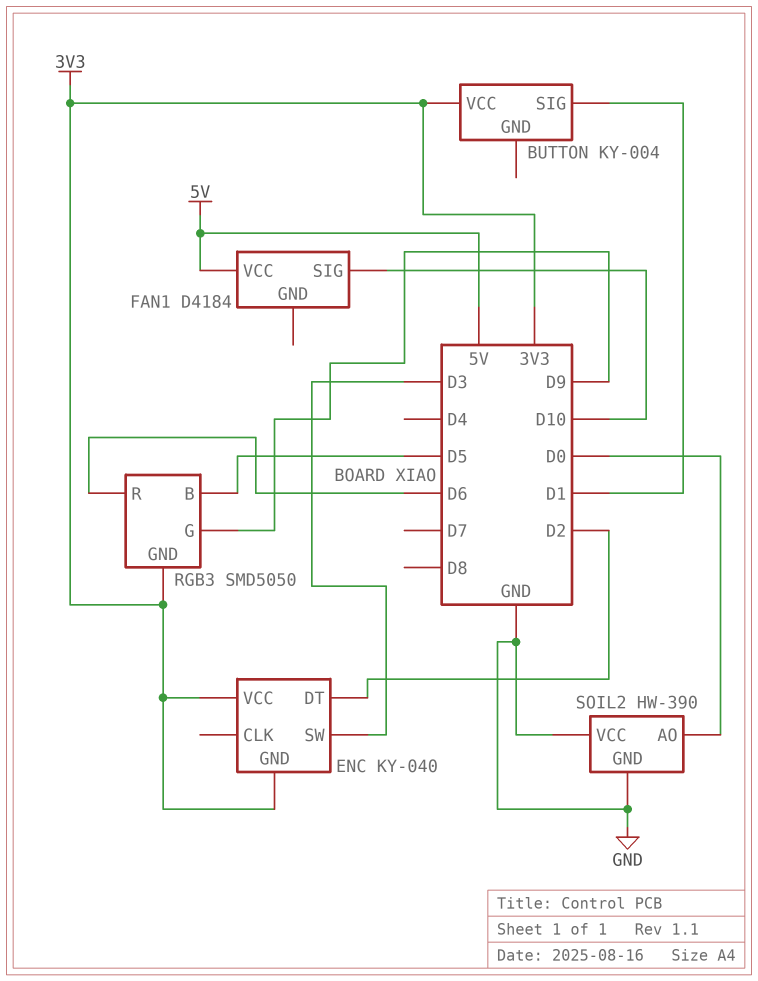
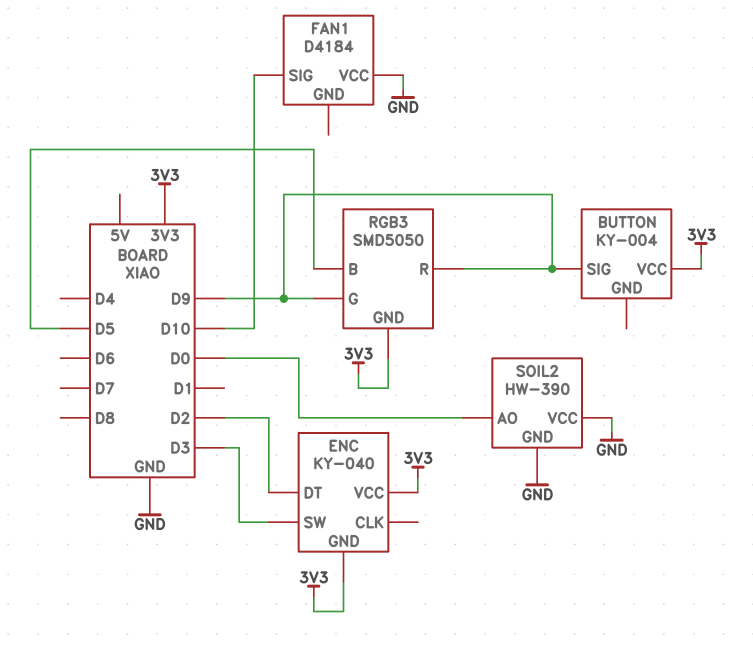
BUTTON pin SIG: D1 -> D9
FAN1 pin VCC: 5V -> GND
RGB3 pin R: D6 -> D9

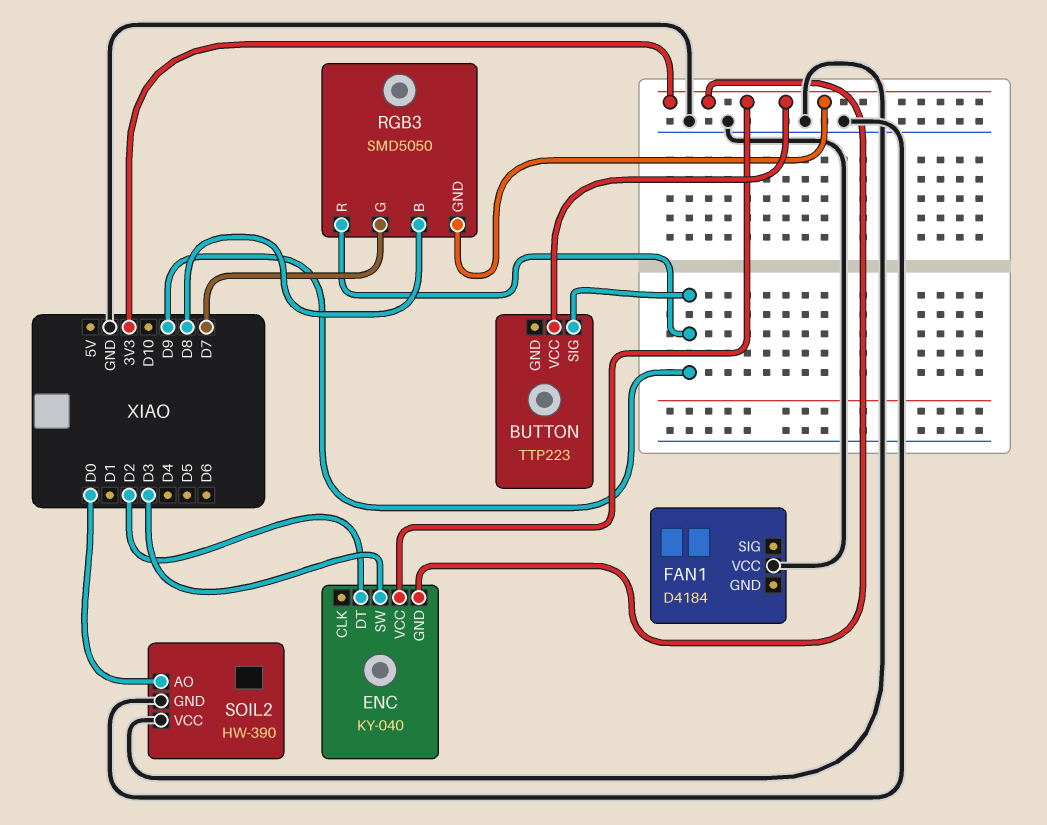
BUTTON: KY-004 -> TTP223
FAN1 pin SIG: D10 -> none
RGB3 pin B: D5 -> D8
RGB3 pin G: D9 -> D7

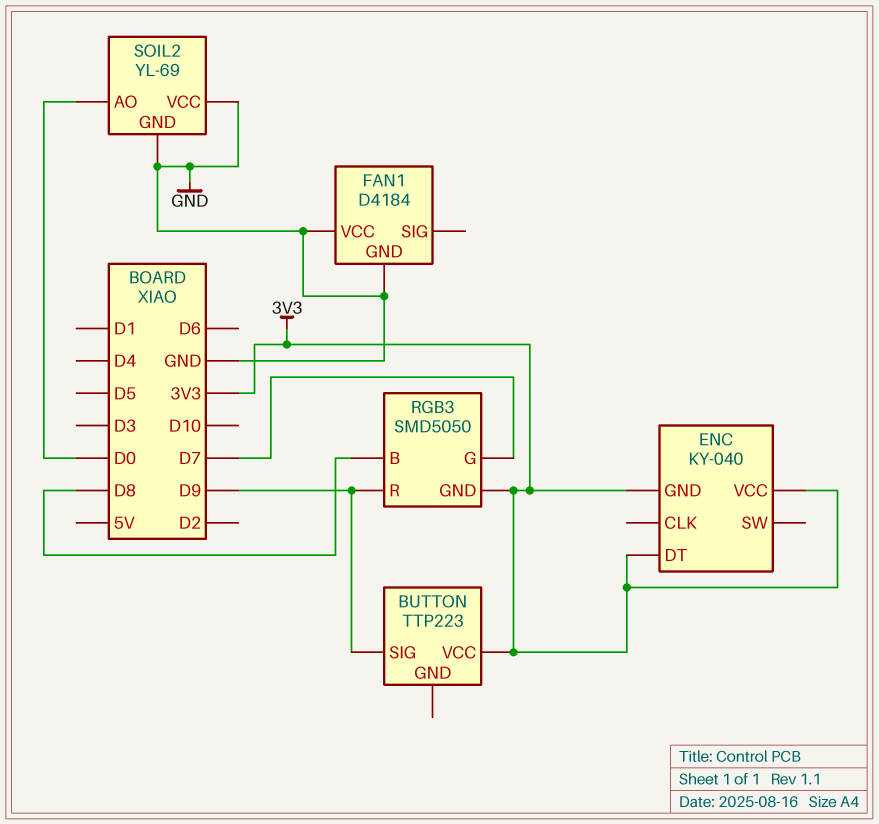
ENC pin DT: D2 -> 3V3
ENC pin SW: D3 -> none
FAN1 pin GND: none -> GND
SOIL2: HW-390 -> YL-69

